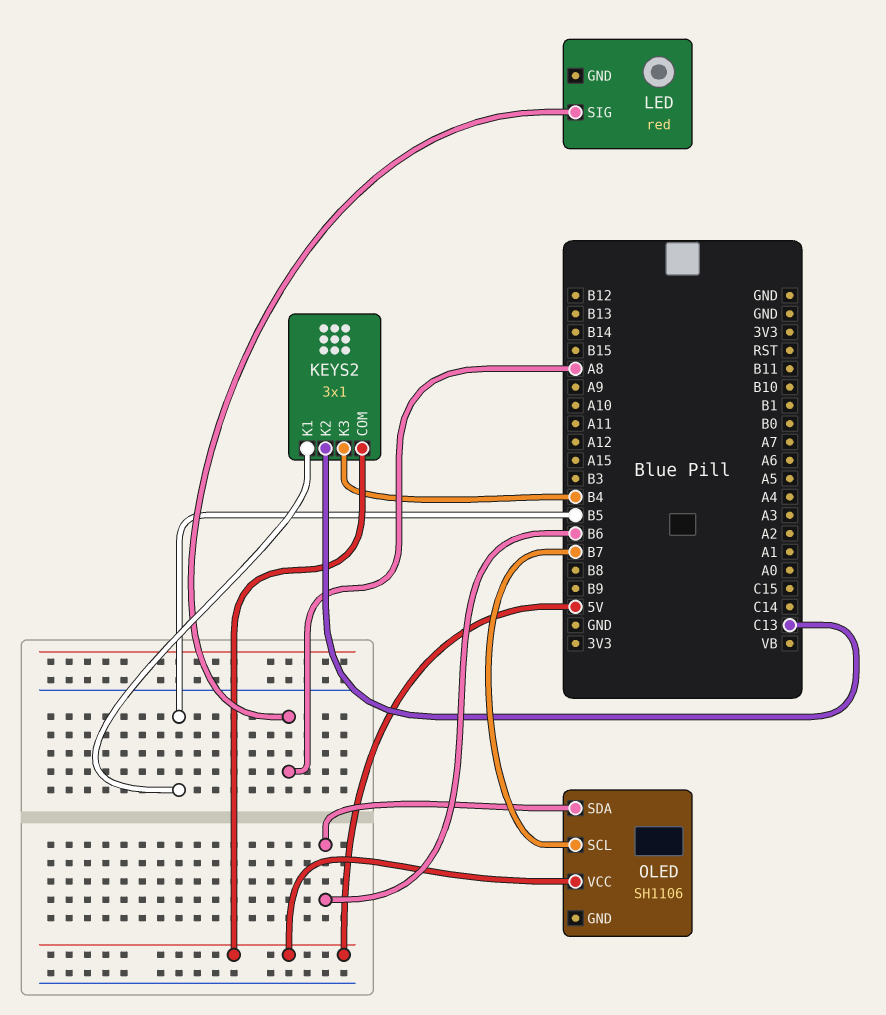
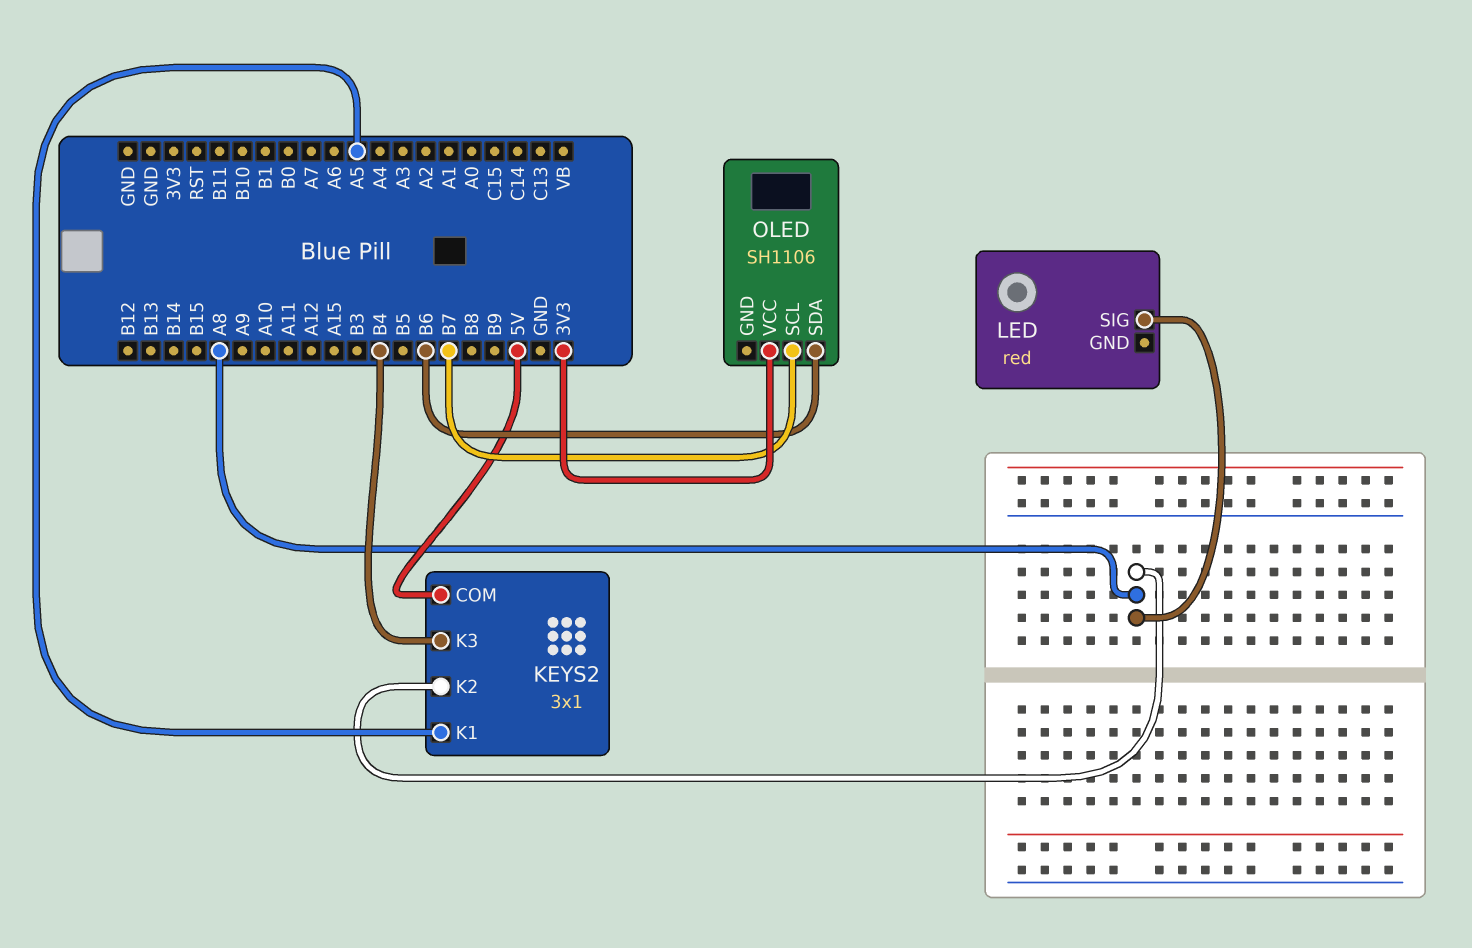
KEYS2 pin K1: B5 -> A5
KEYS2 pin K2: C13 -> A8
OLED pin VCC: 5V -> 3V3

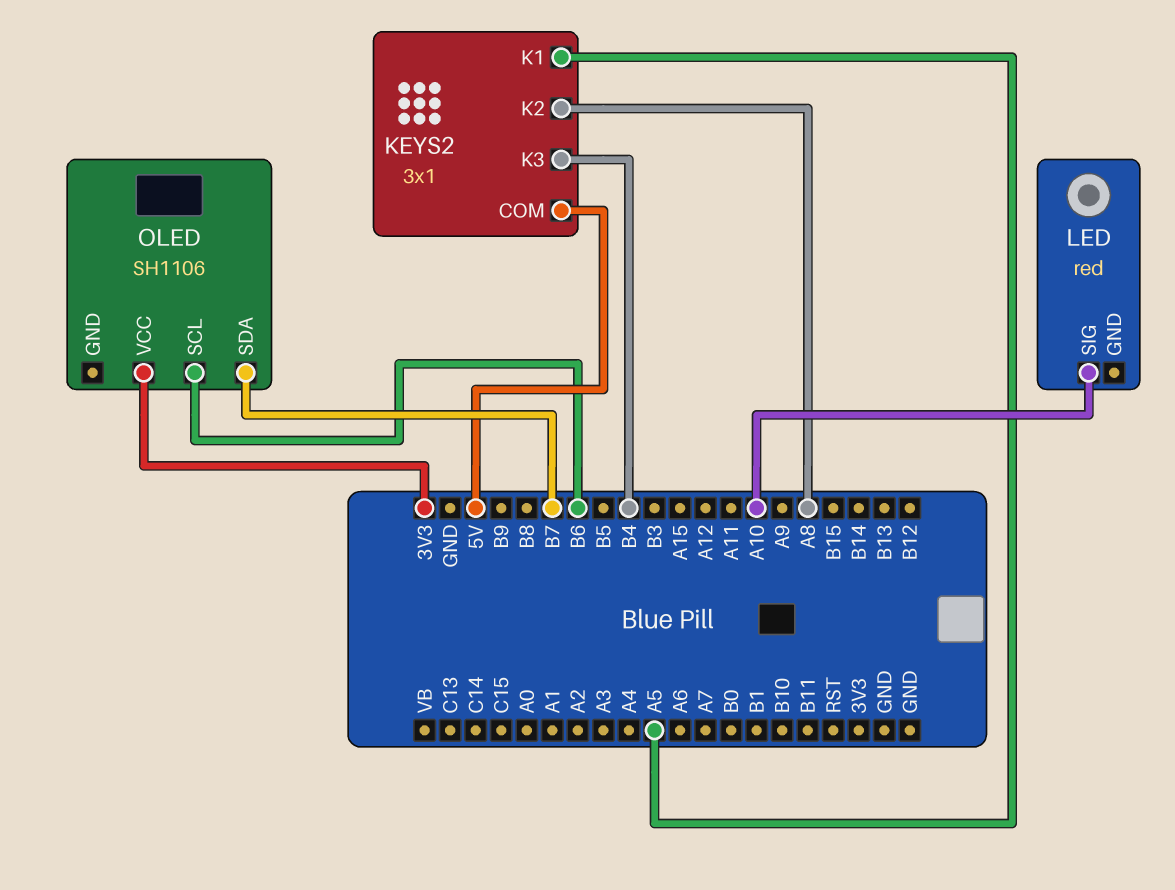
LED pin SIG: A8 -> A10
OLED pin SCL: B7 -> B6
OLED pin SDA: B6 -> B7

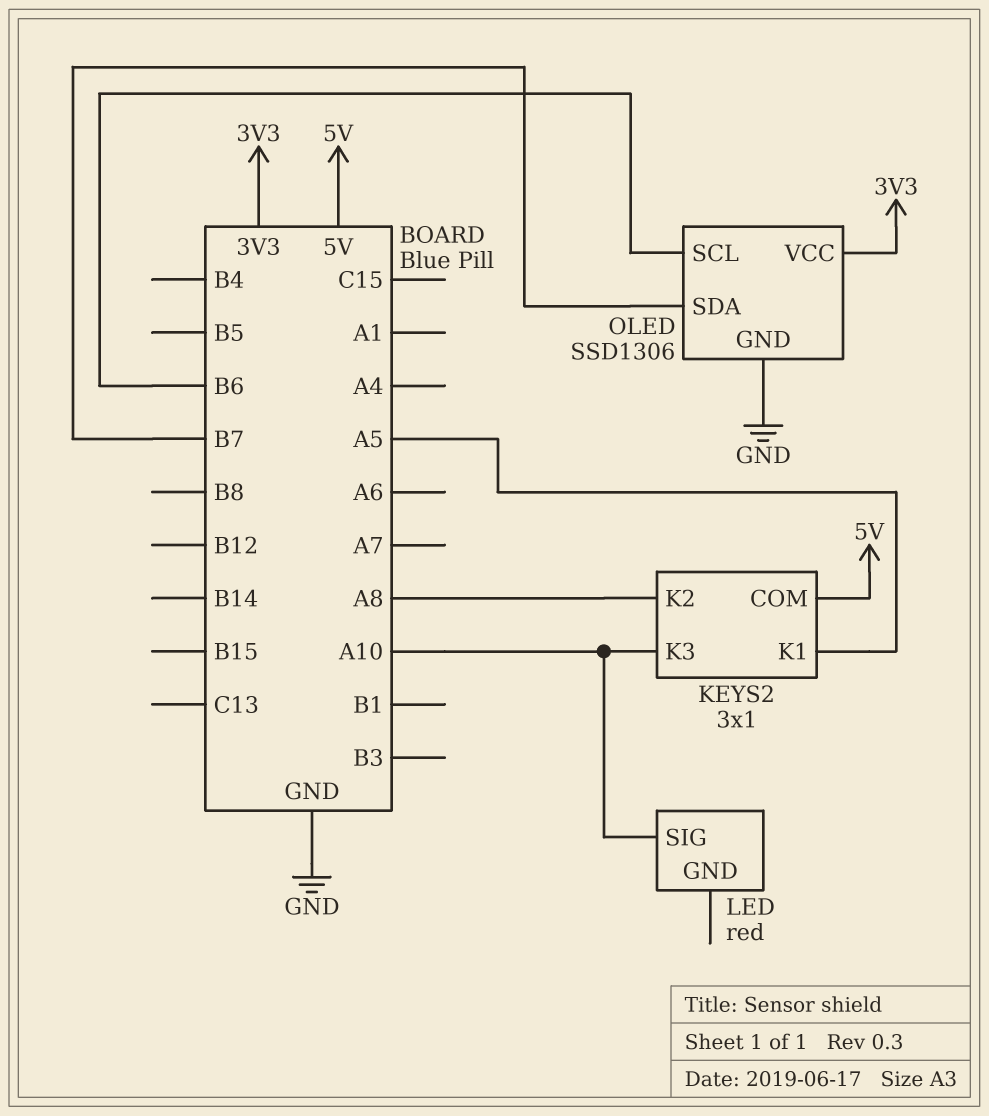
KEYS2 pin K3: B4 -> A10
OLED: SH1106 -> SSD1306
OLED pin GND: none -> GND

